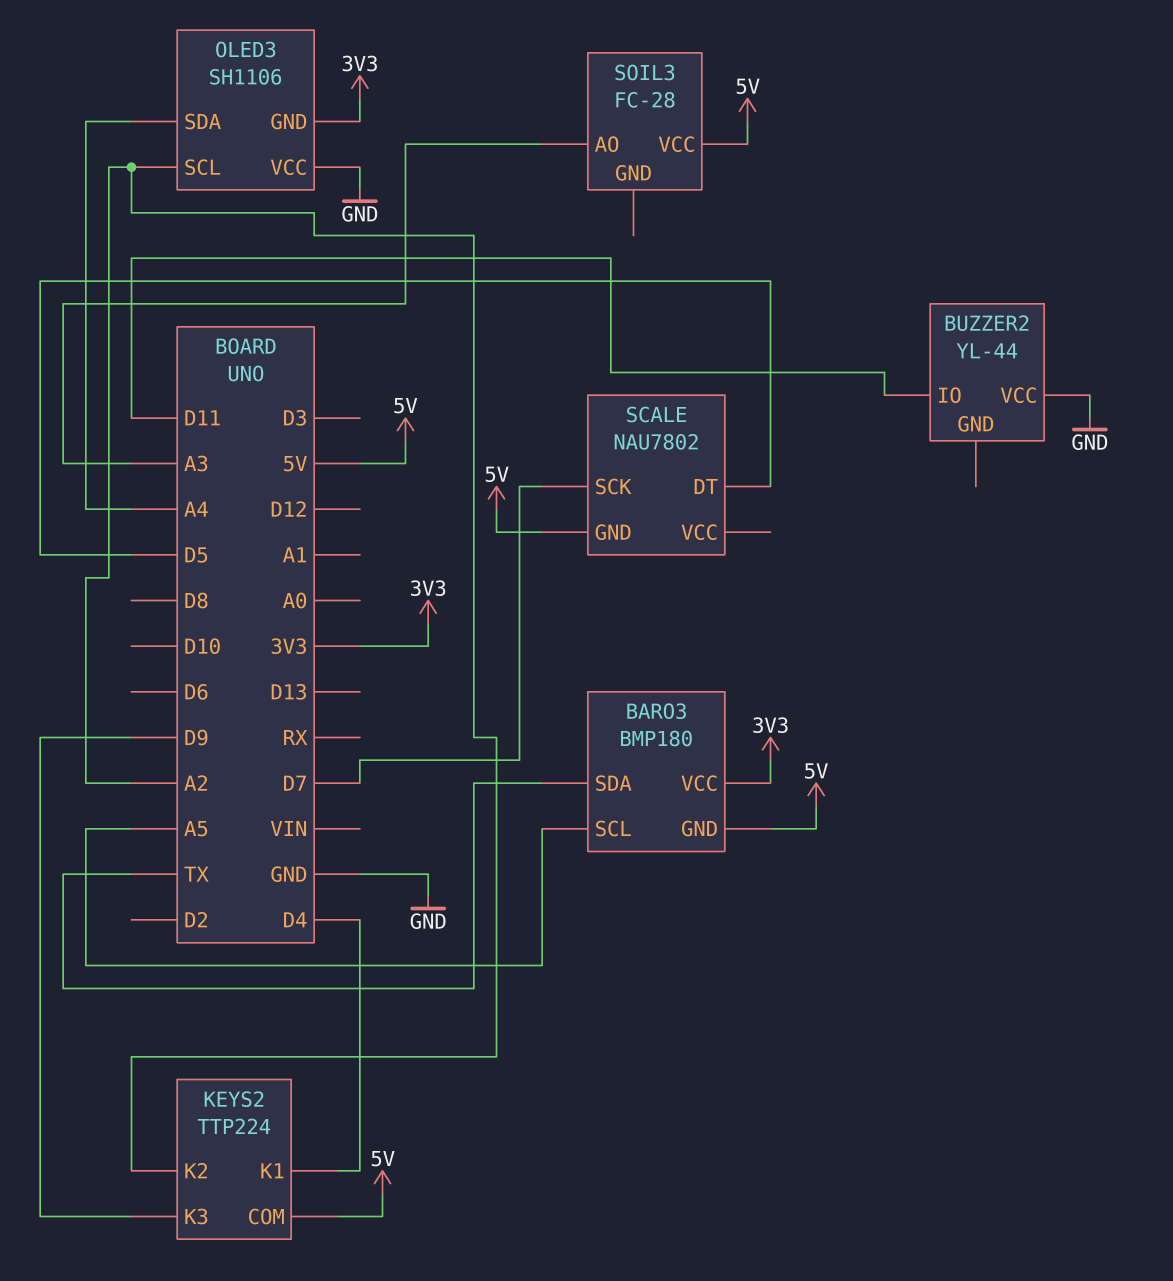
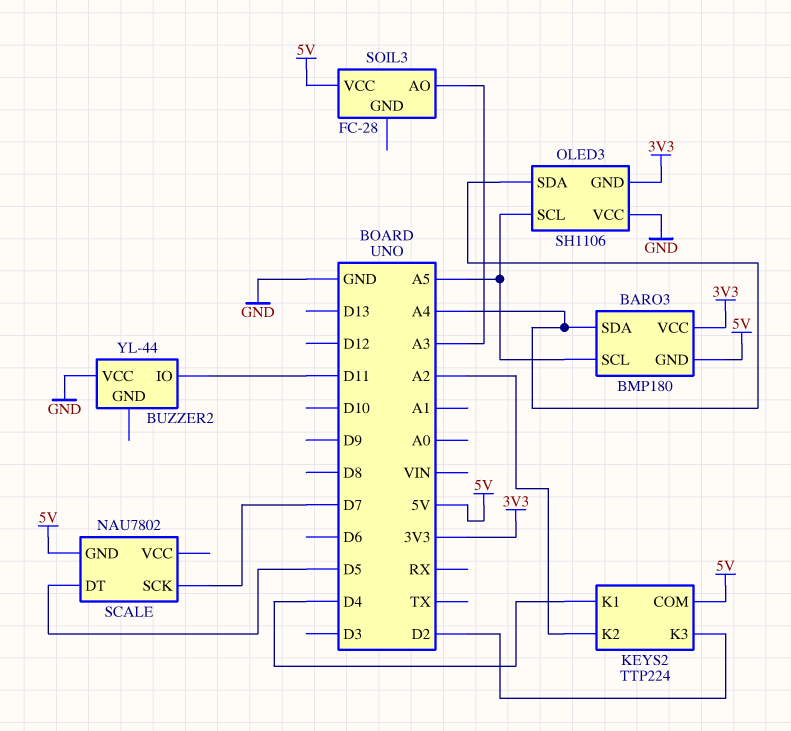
BARO3 pin SDA: TX -> A4
KEYS2 pin K3: D9 -> D2
OLED3 pin SCL: A2 -> A5

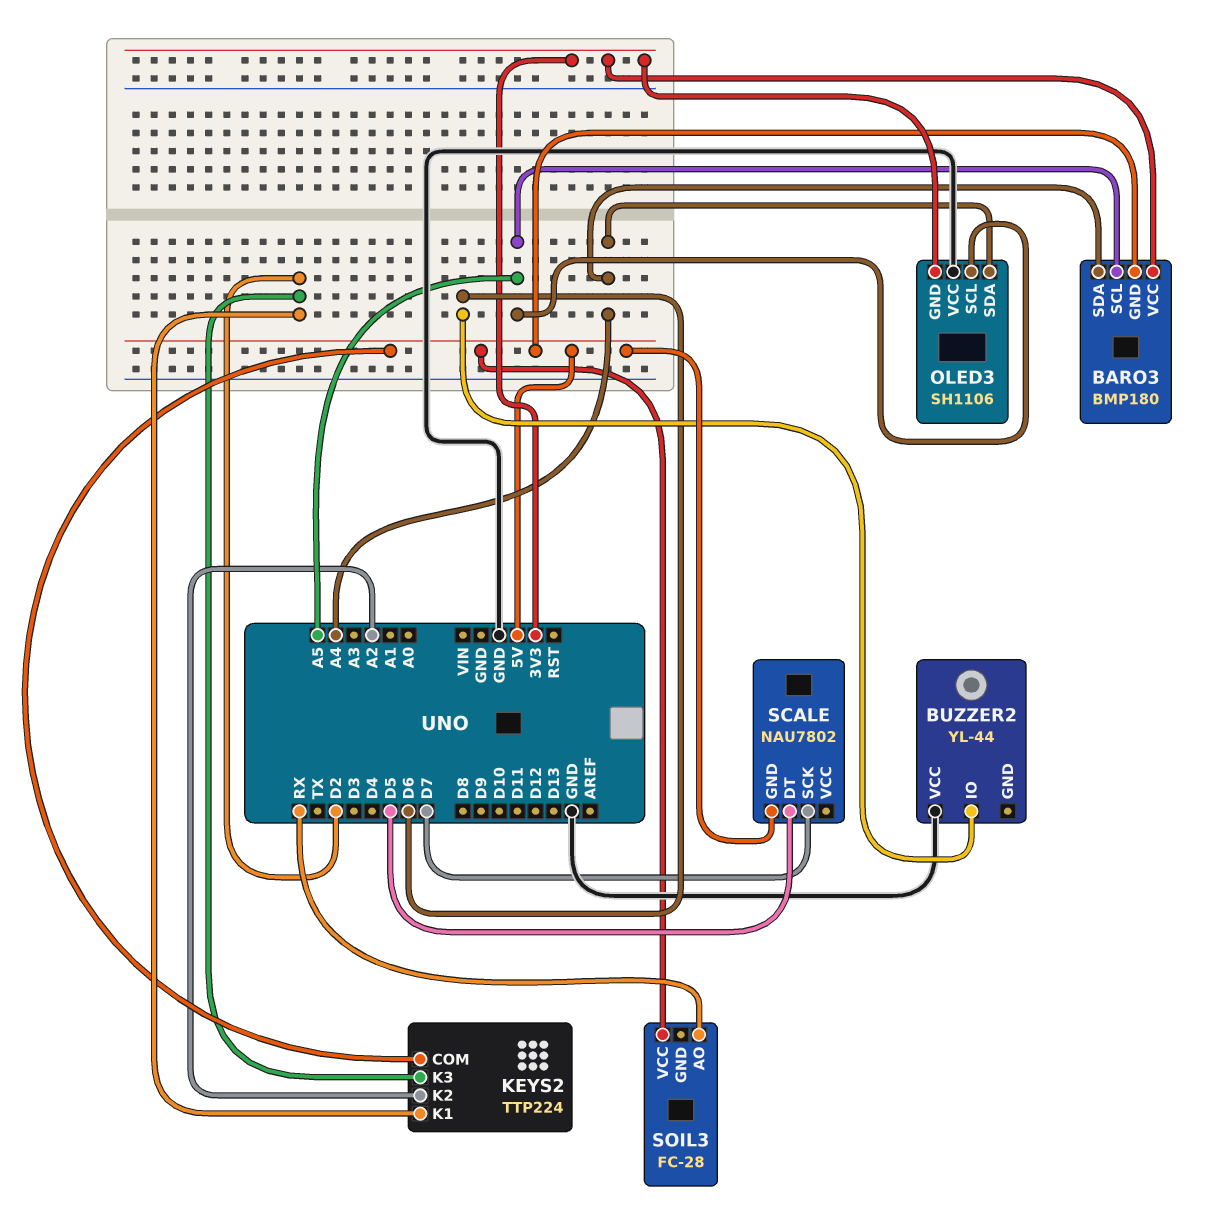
BUZZER2 pin IO: D11 -> D6
KEYS2 pin K1: D4 -> D2
SOIL3 pin AO: A3 -> RX

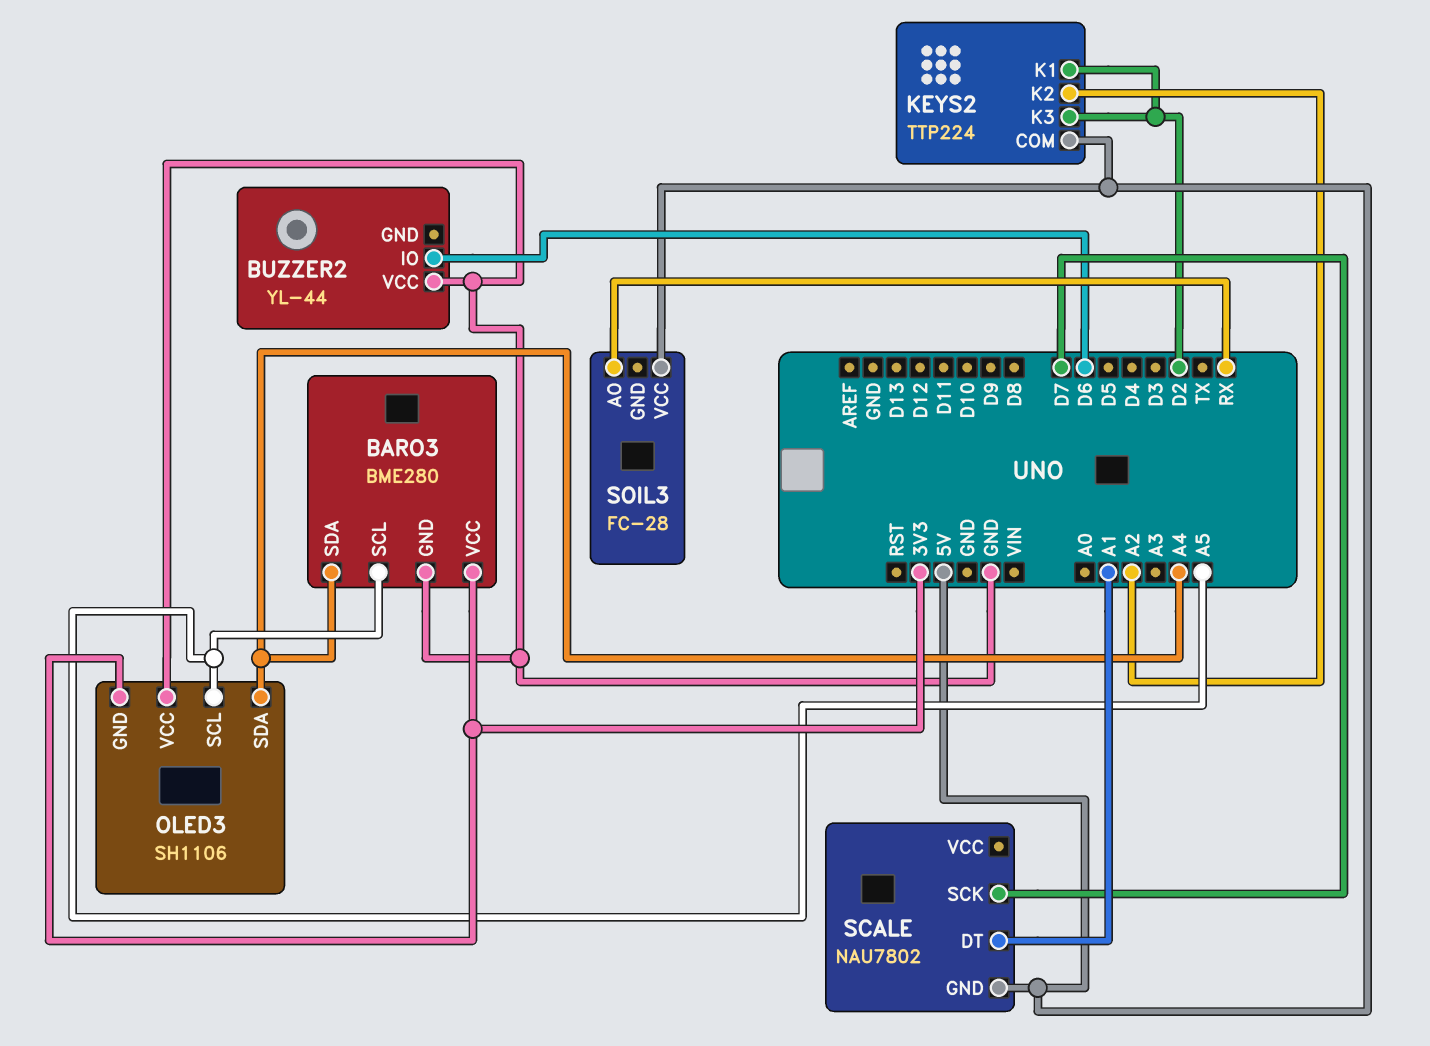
BARO3: BMP180 -> BME280
BARO3 pin GND: 5V -> GND
SCALE pin DT: D5 -> A1

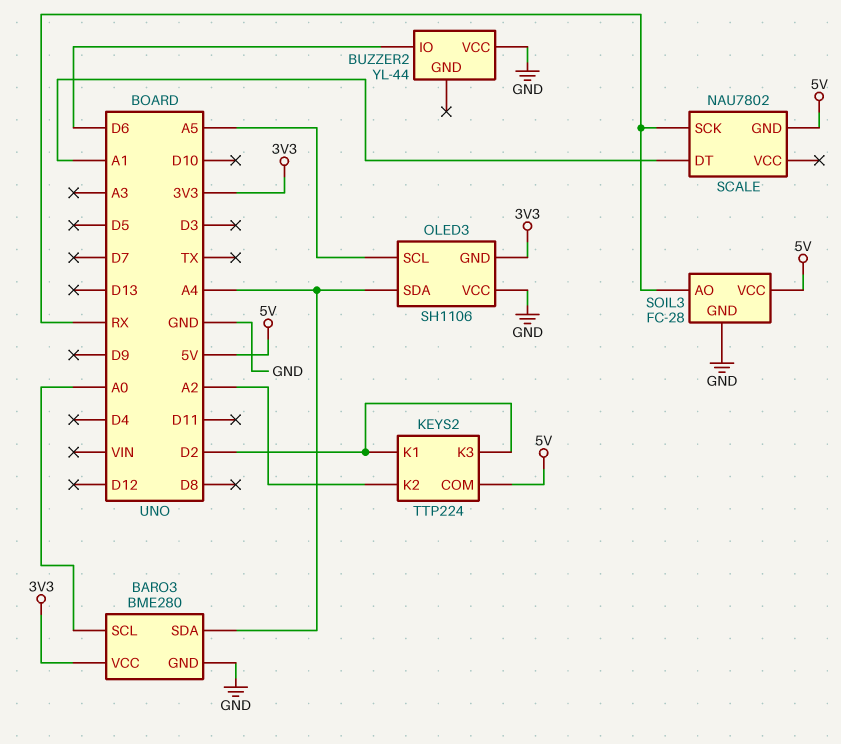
BARO3 pin SCL: A5 -> A0
SCALE pin SCK: D7 -> RX
SOIL3 pin GND: none -> GND

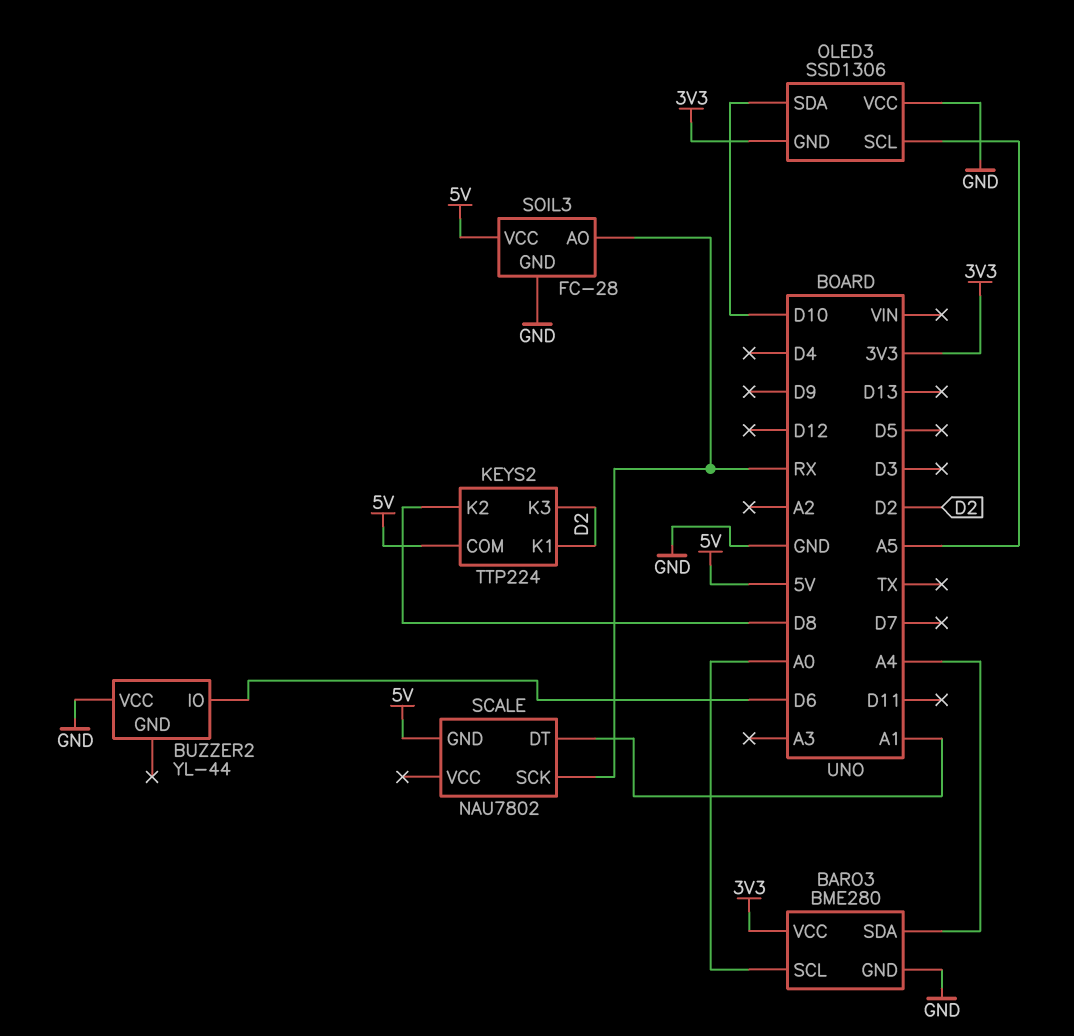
KEYS2 pin K2: A2 -> D8
OLED3: SH1106 -> SSD1306
OLED3 pin SDA: A4 -> D10

